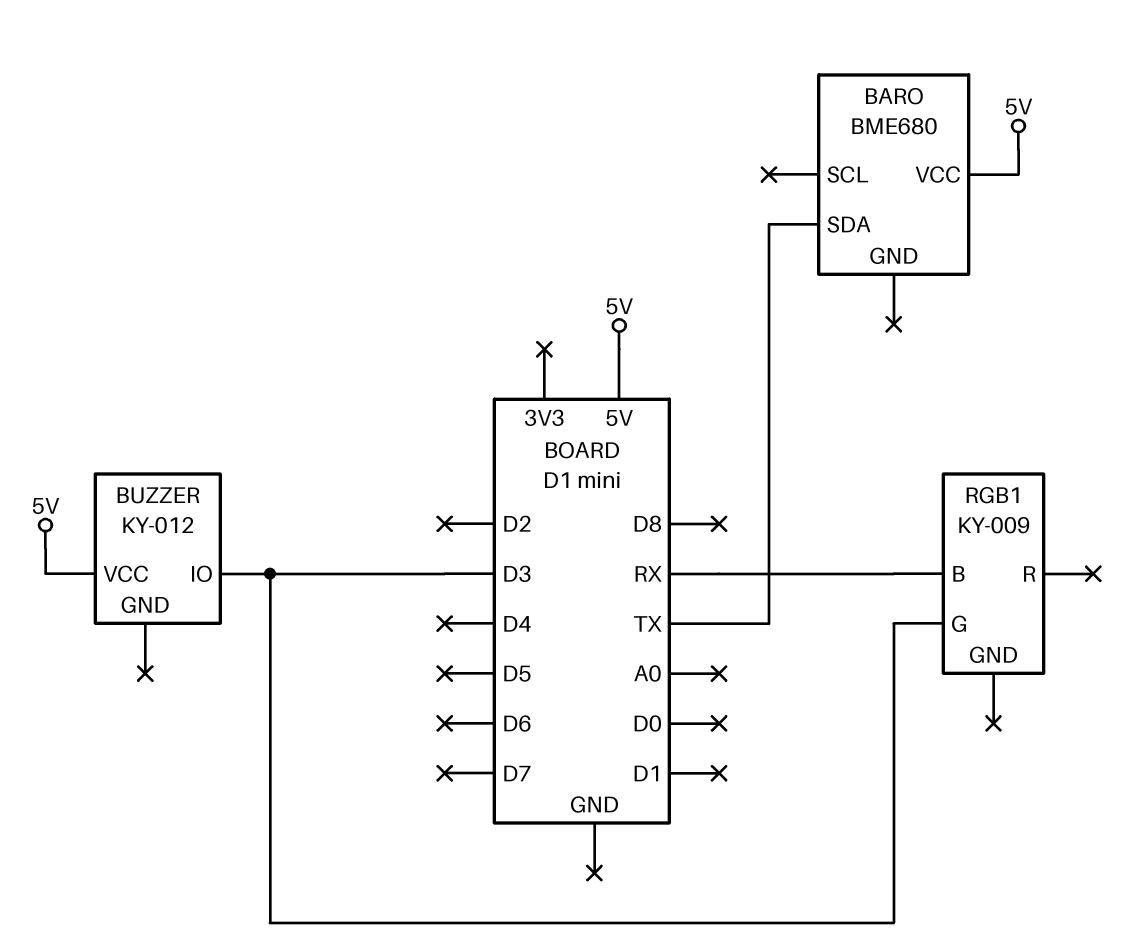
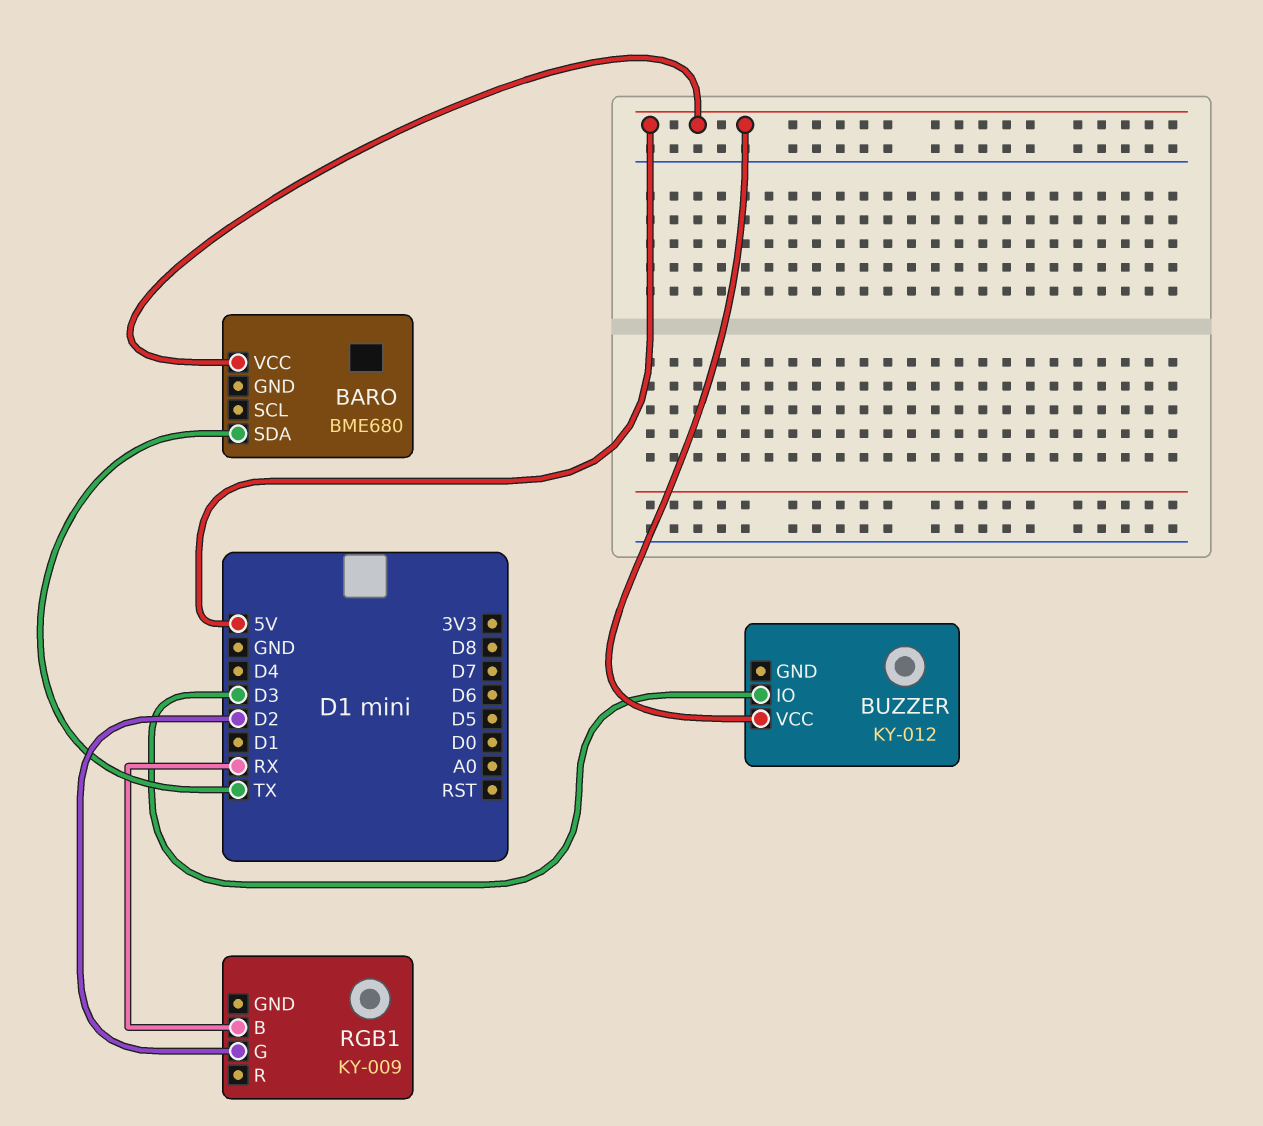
RGB1 pin G: D3 -> D2

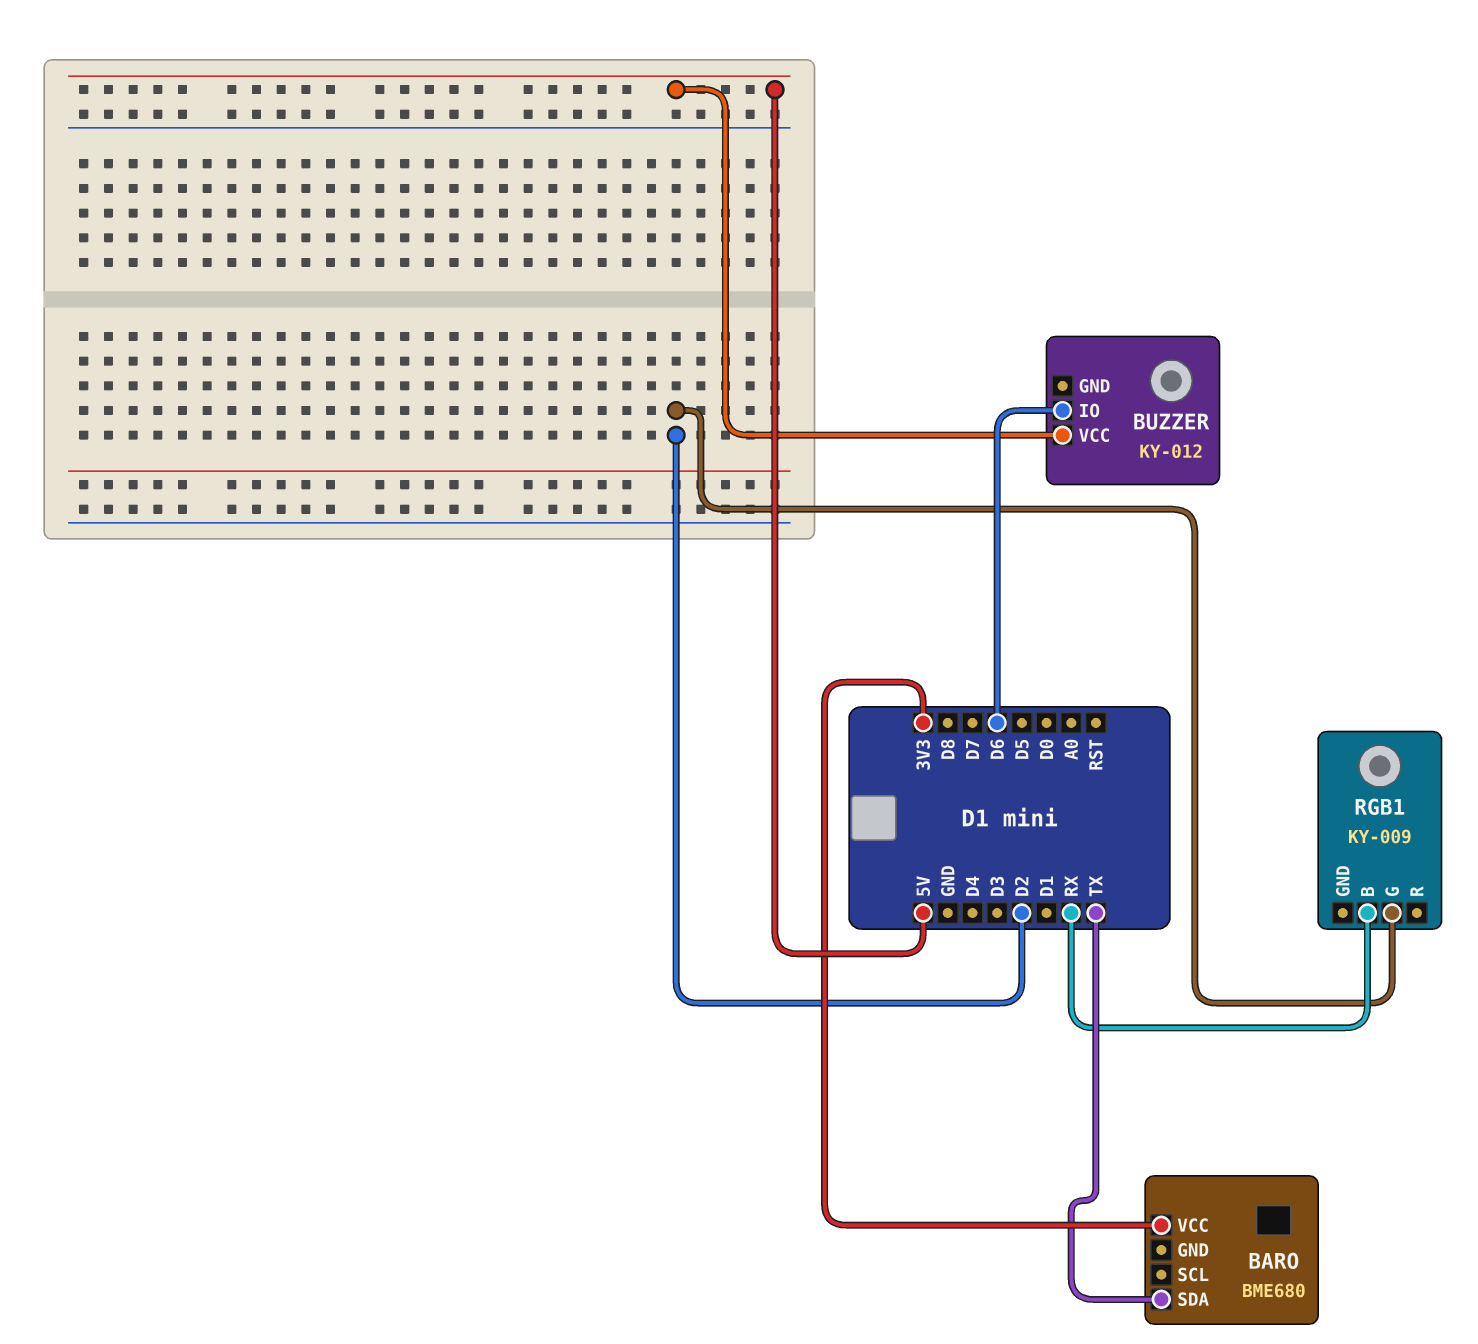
BARO pin VCC: 5V -> 3V3
BUZZER pin IO: D3 -> D6

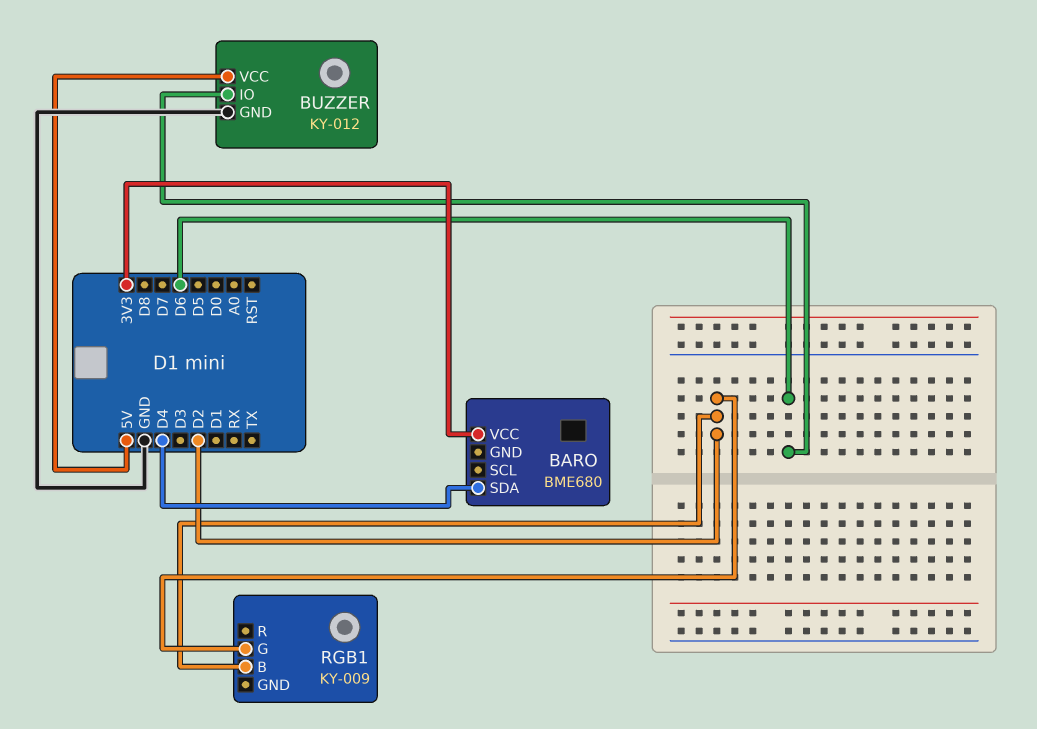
BARO pin SDA: TX -> D4
BUZZER pin GND: none -> GND
RGB1 pin B: RX -> D2

